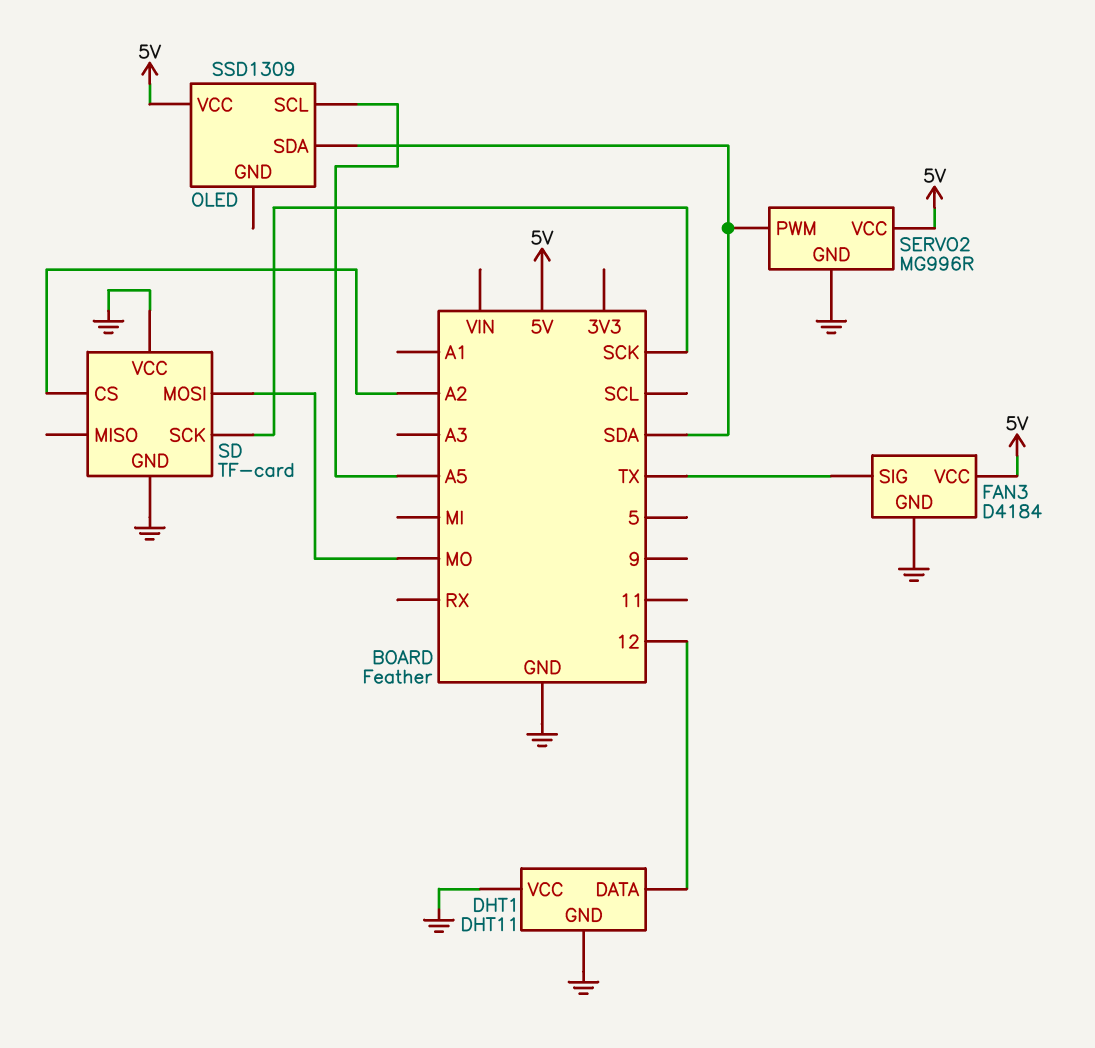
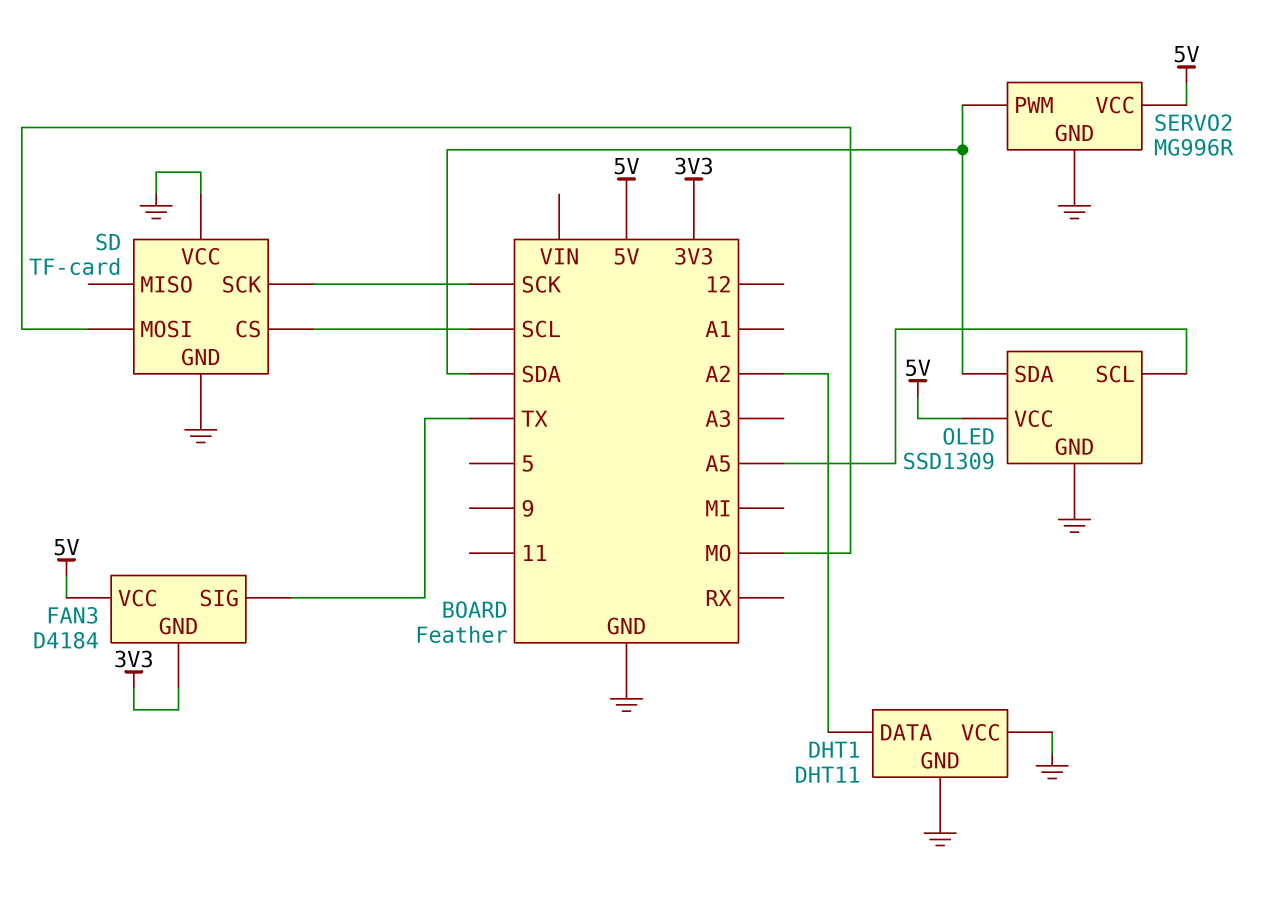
DHT1 pin DATA: 12 -> A2
FAN3 pin GND: GND -> 3V3
OLED pin GND: none -> GND
SD pin CS: A2 -> SCL

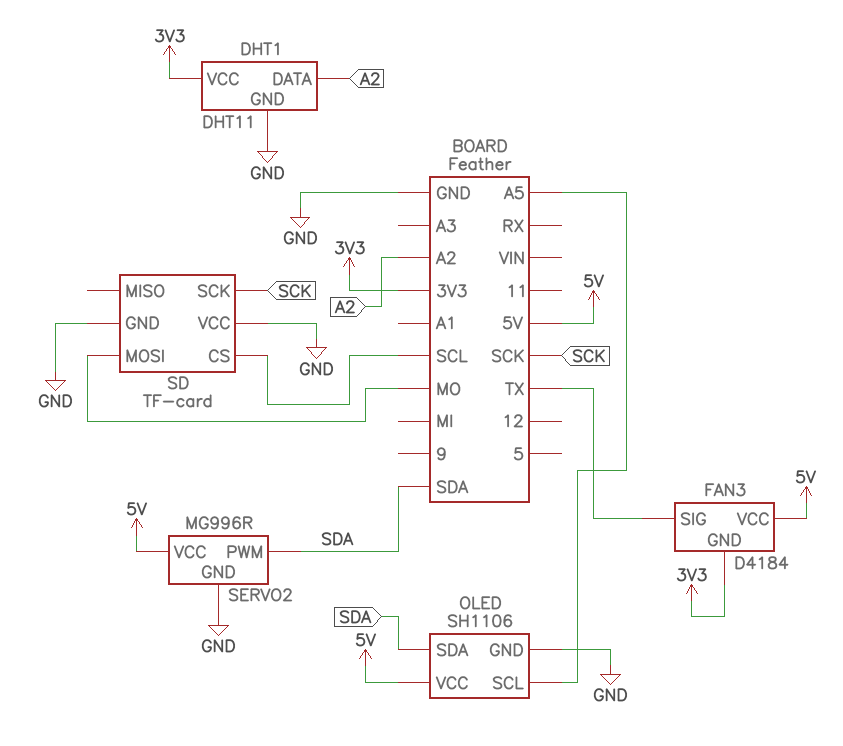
DHT1 pin VCC: GND -> 3V3
OLED: SSD1309 -> SH1106

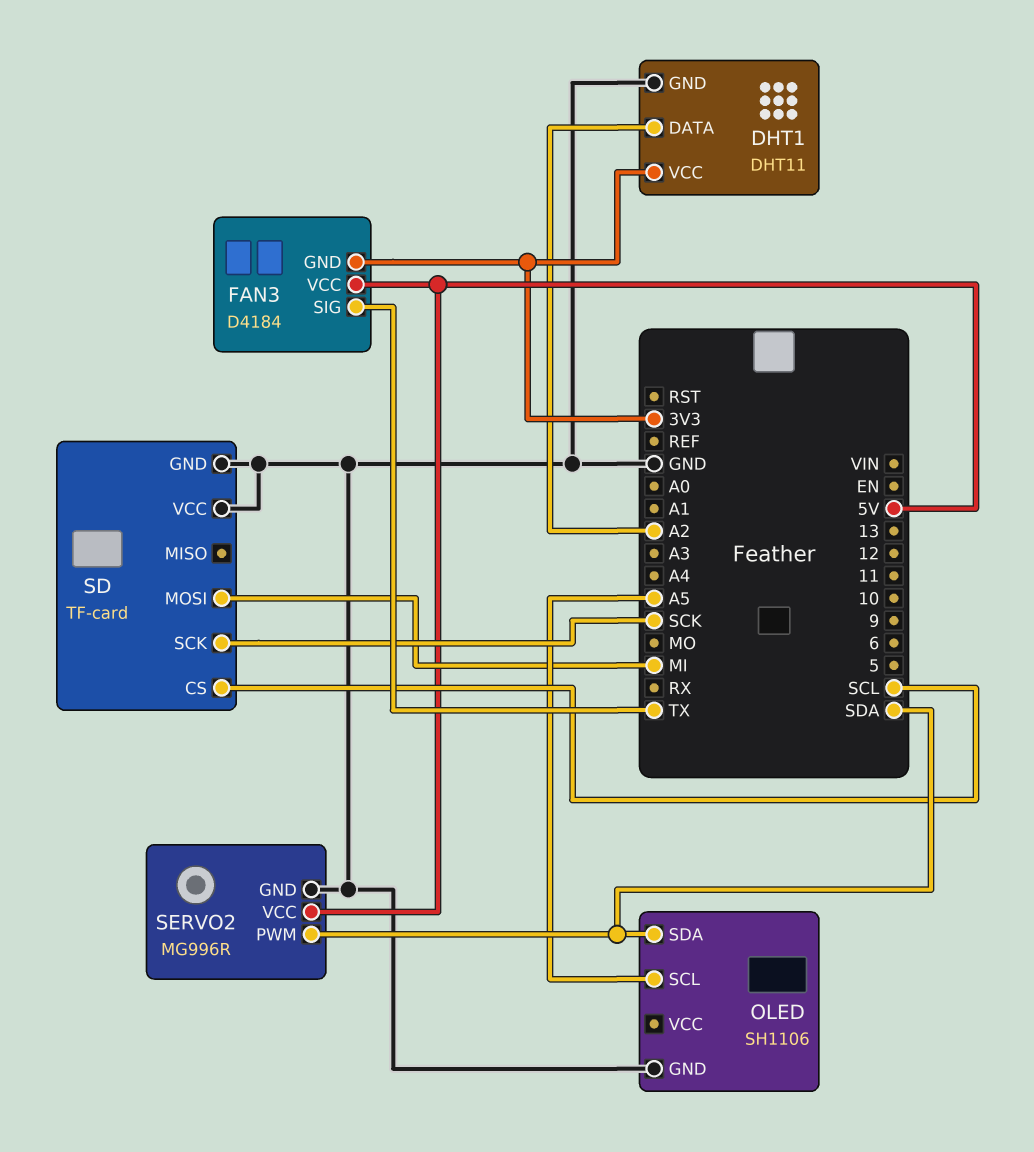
OLED pin VCC: 5V -> none
SD pin MOSI: MO -> MI

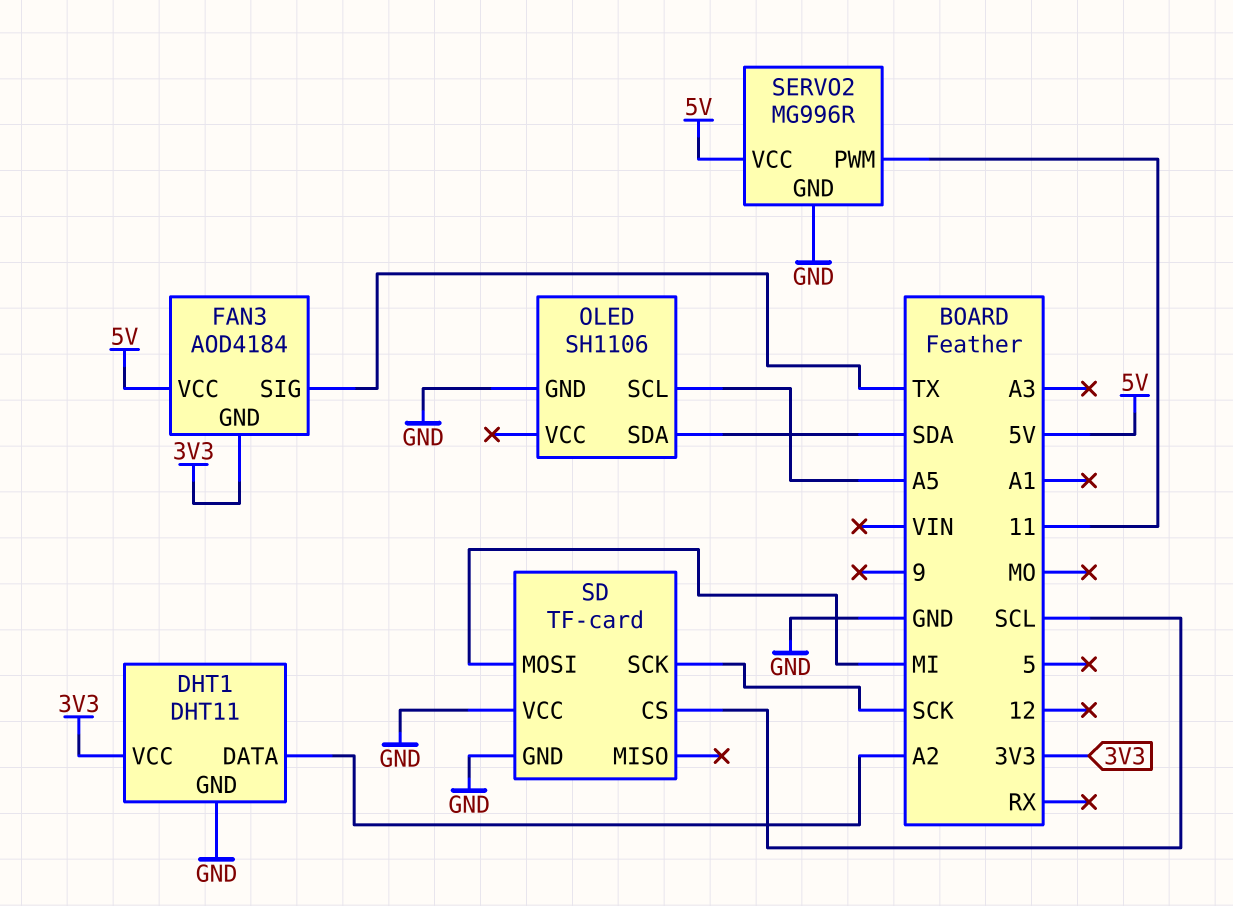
FAN3: D4184 -> AOD4184
SERVO2 pin PWM: SDA -> 11

